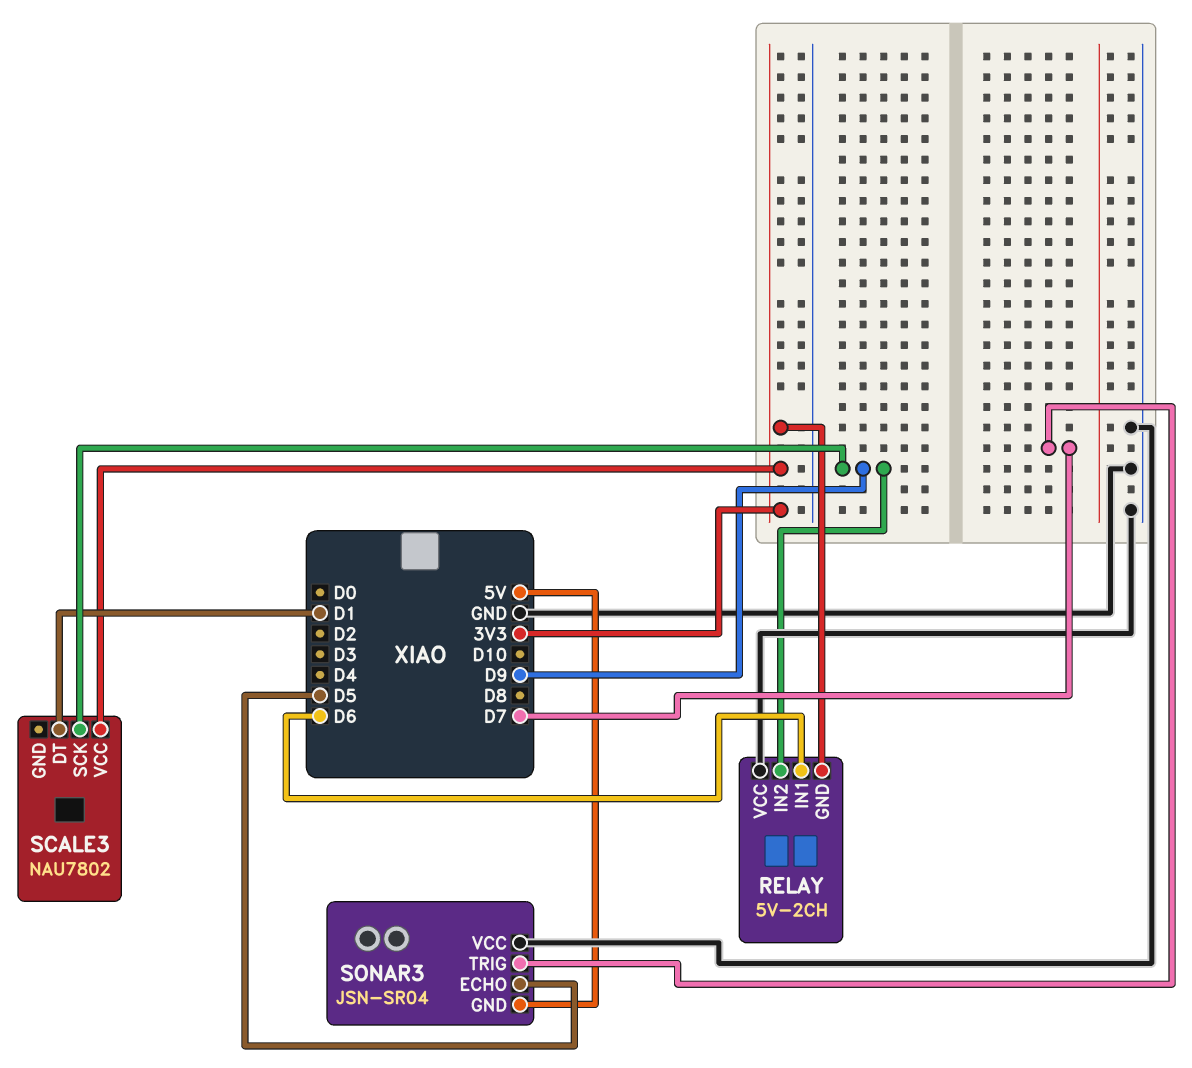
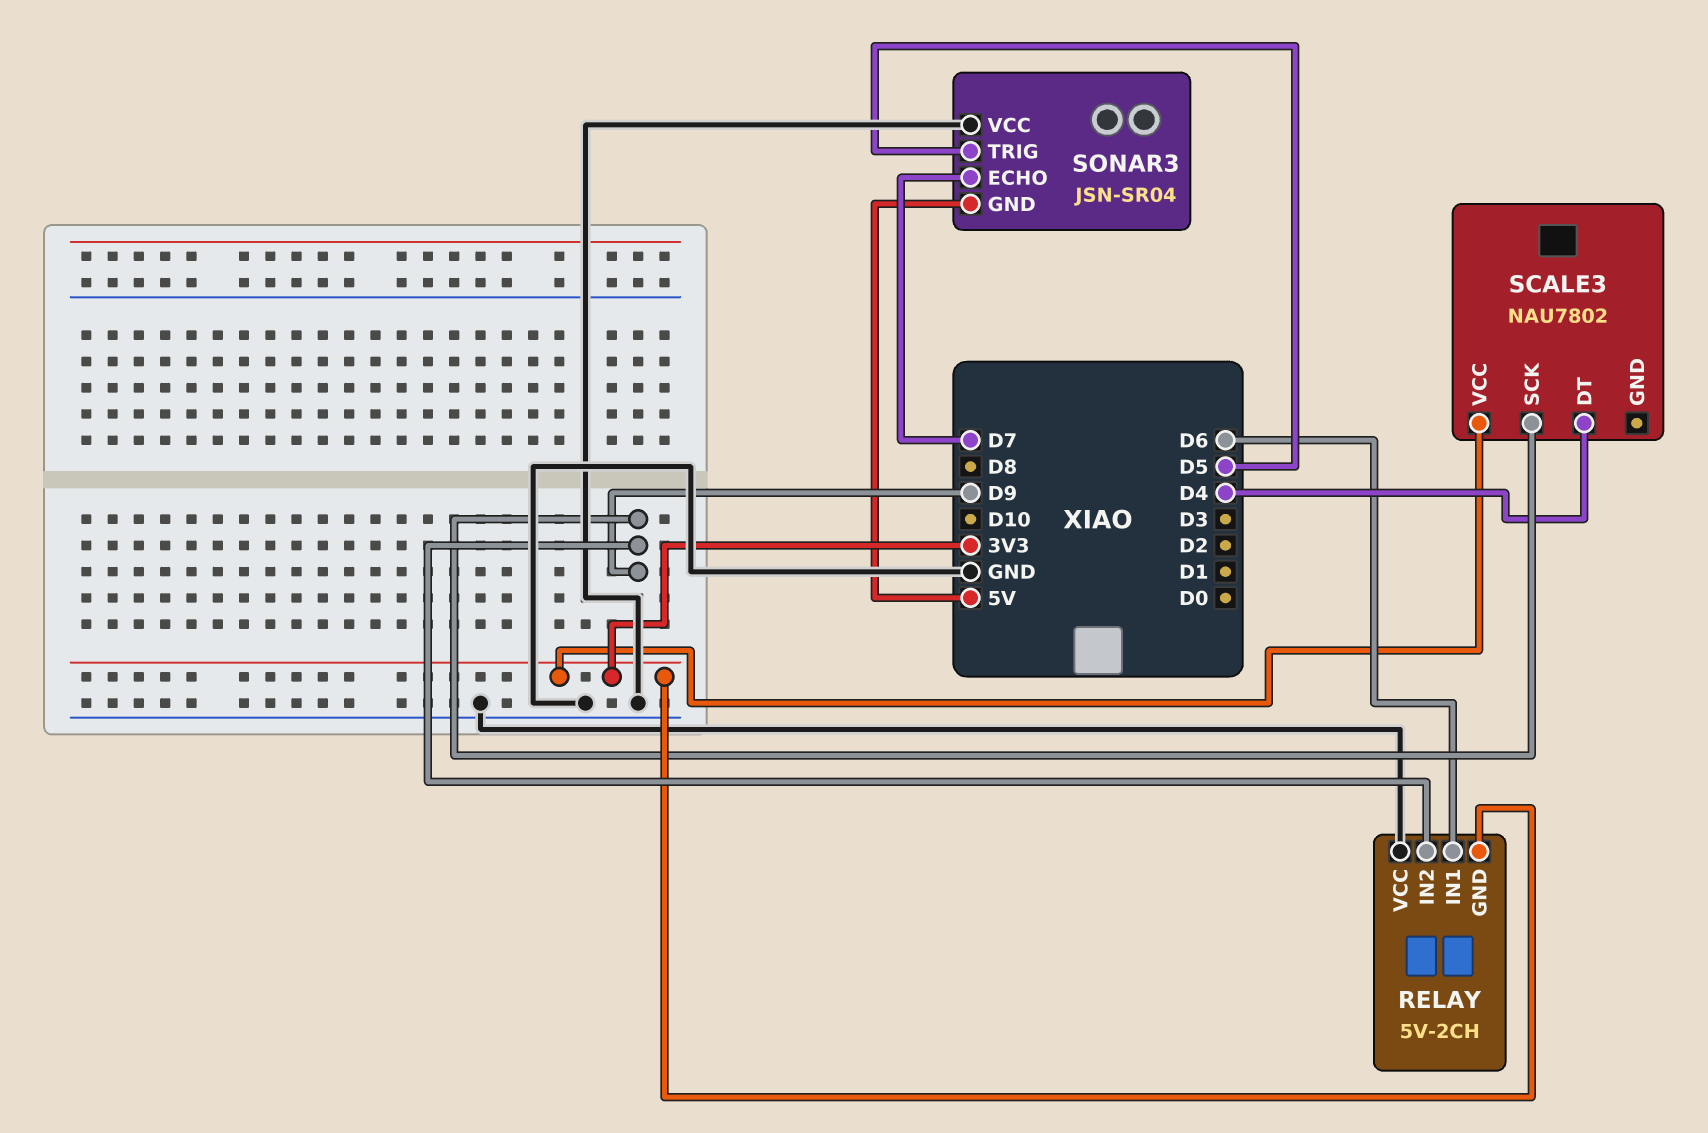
SCALE3 pin DT: D1 -> D4
SONAR3 pin ECHO: D5 -> D7
SONAR3 pin TRIG: D7 -> D5

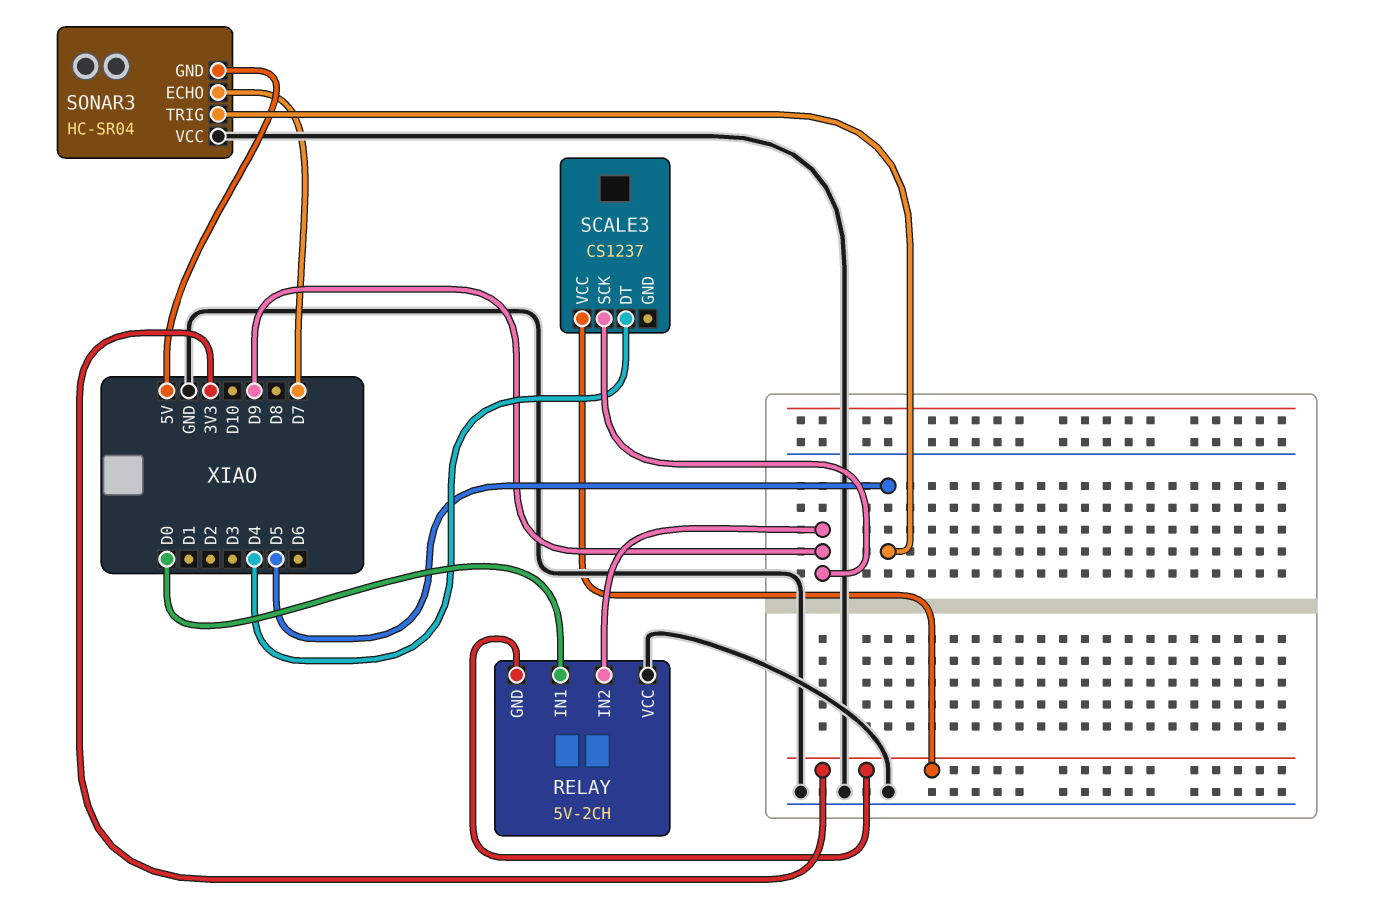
RELAY pin IN1: D6 -> D0
SCALE3: NAU7802 -> CS1237
SONAR3: JSN-SR04 -> HC-SR04

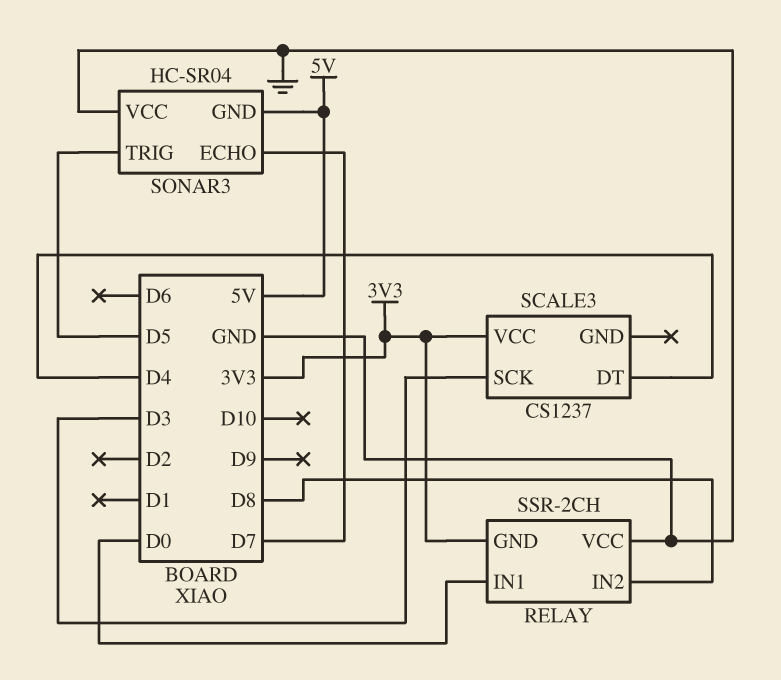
RELAY: 5V-2CH -> SSR-2CH
RELAY pin IN2: D9 -> D8
SCALE3 pin SCK: D9 -> D3

